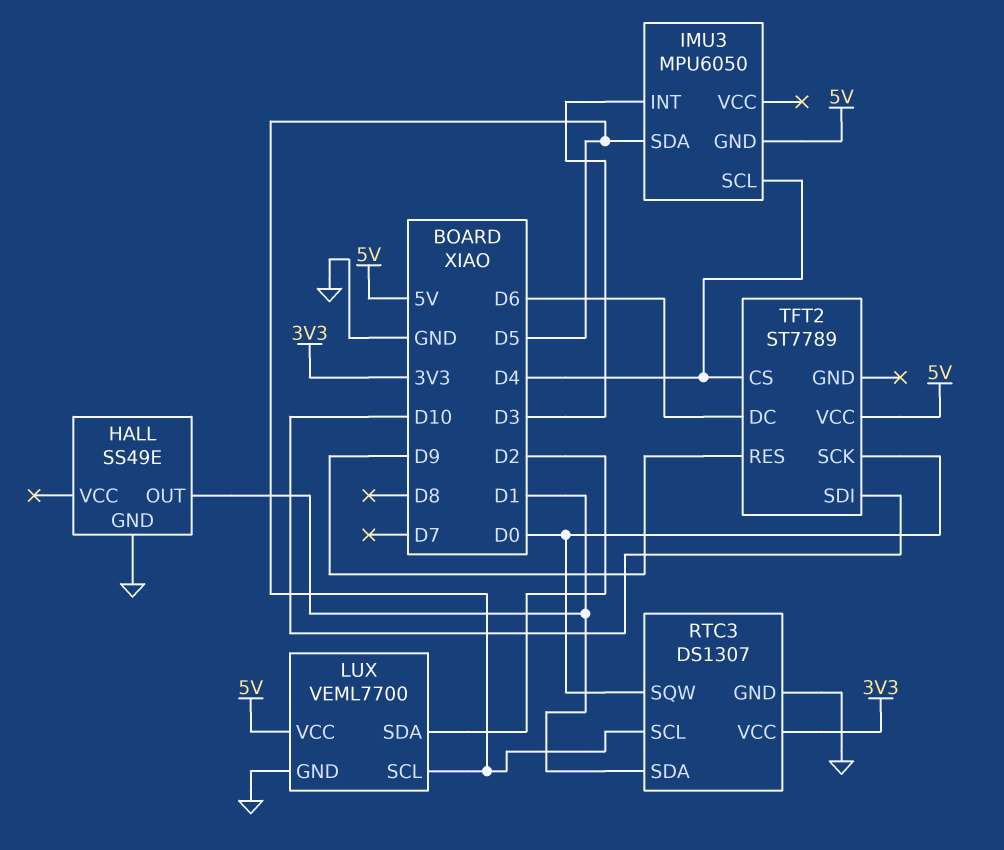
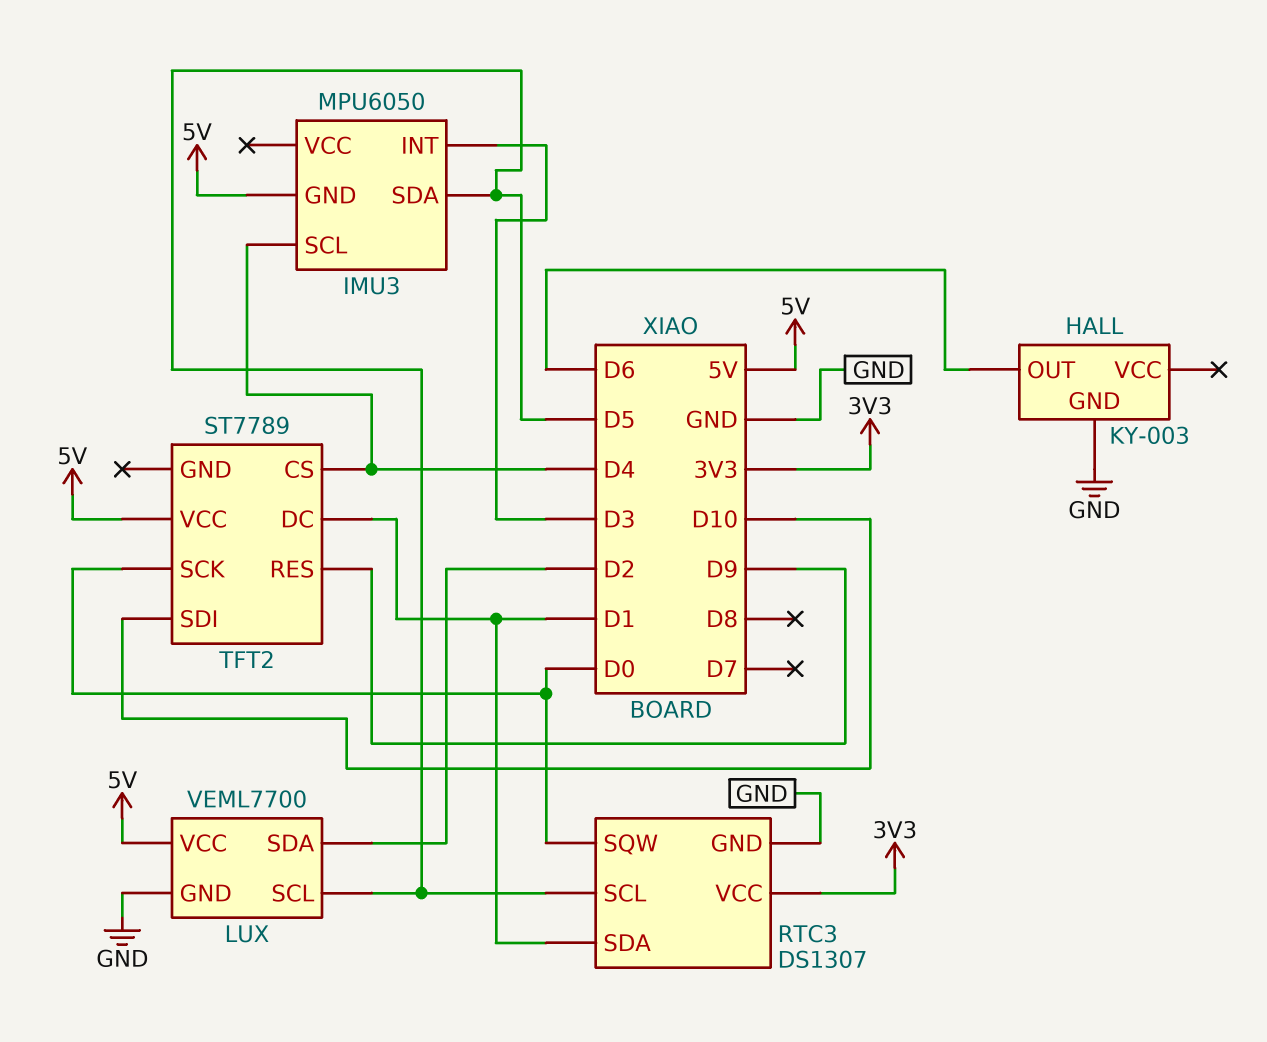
HALL: SS49E -> KY-003
HALL pin OUT: D1 -> D6
TFT2 pin DC: D6 -> D1

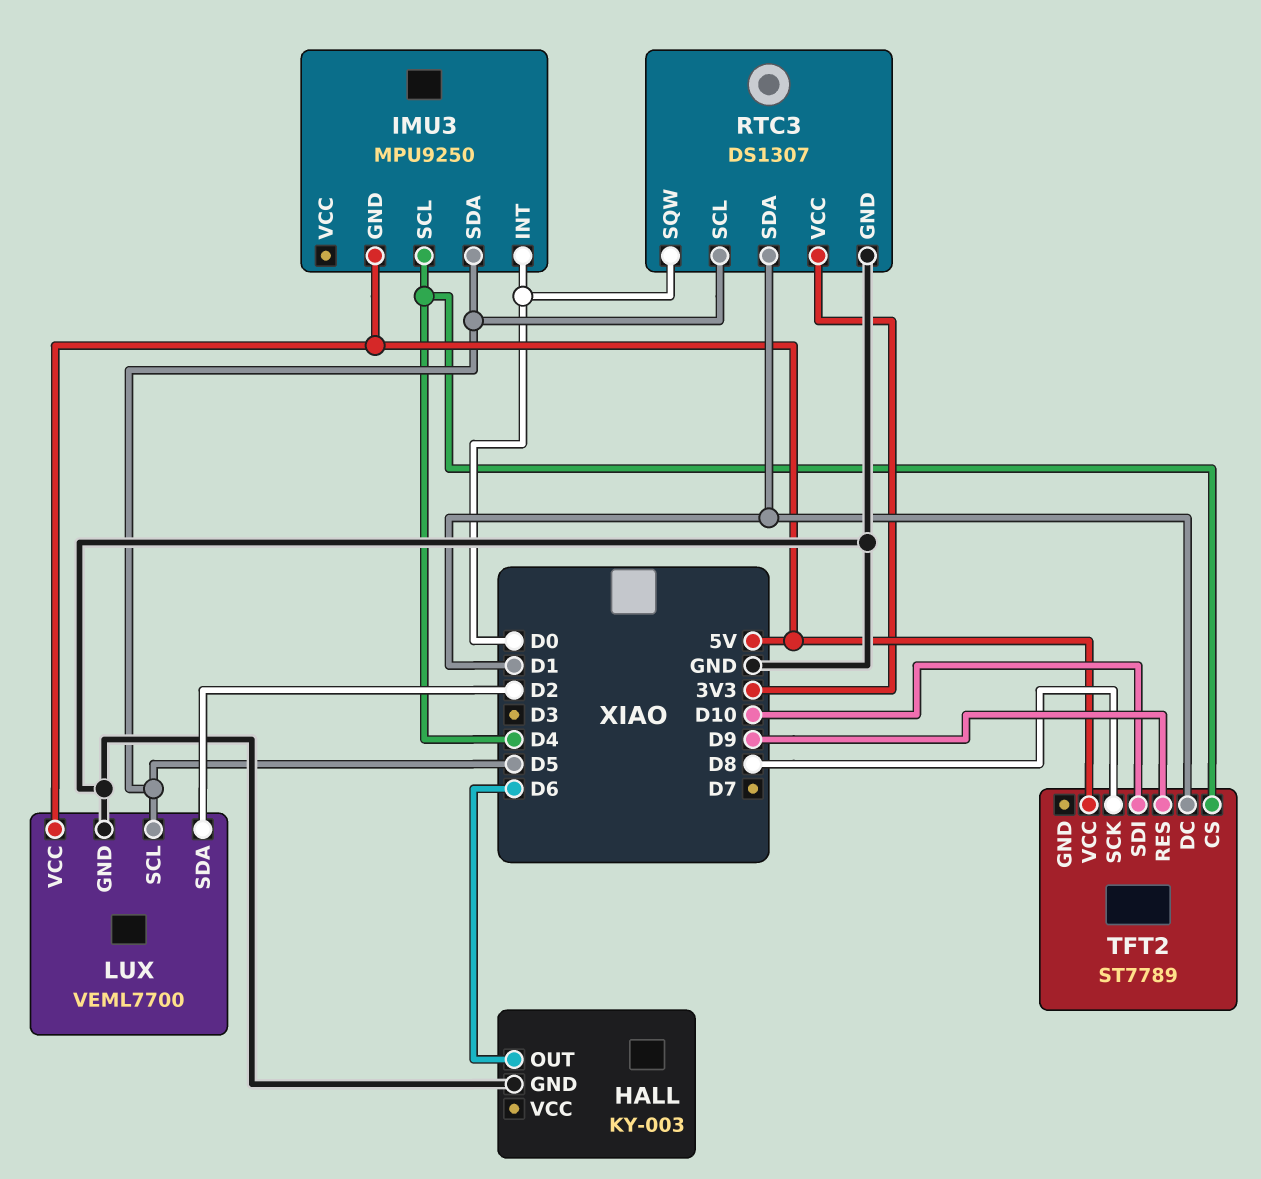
IMU3: MPU6050 -> MPU9250
IMU3 pin INT: D3 -> D0
TFT2 pin SCK: D0 -> D8

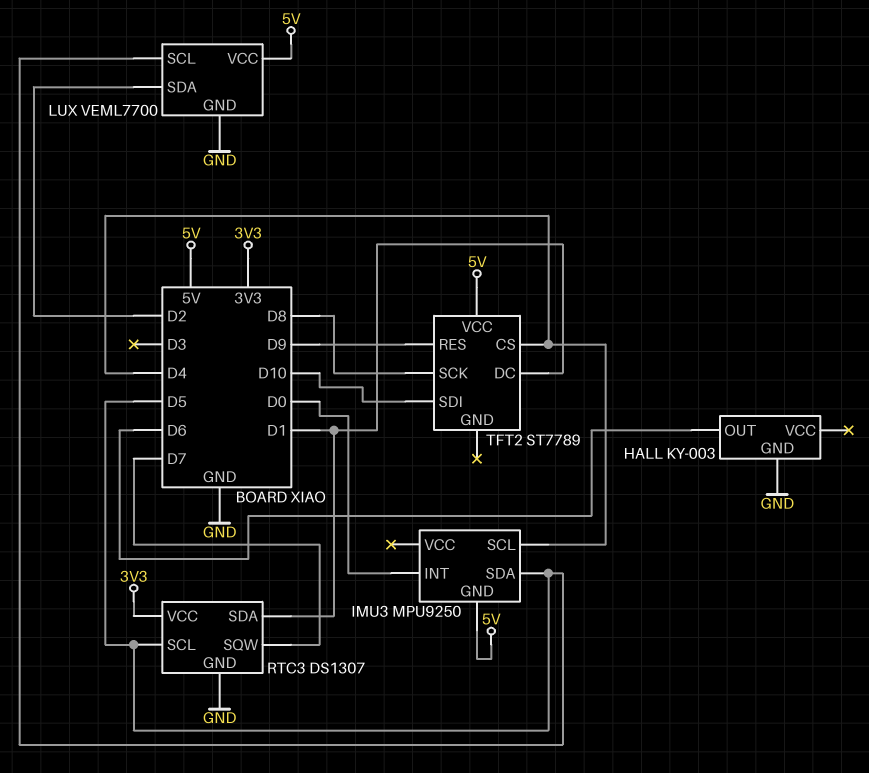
RTC3 pin SQW: D0 -> D7

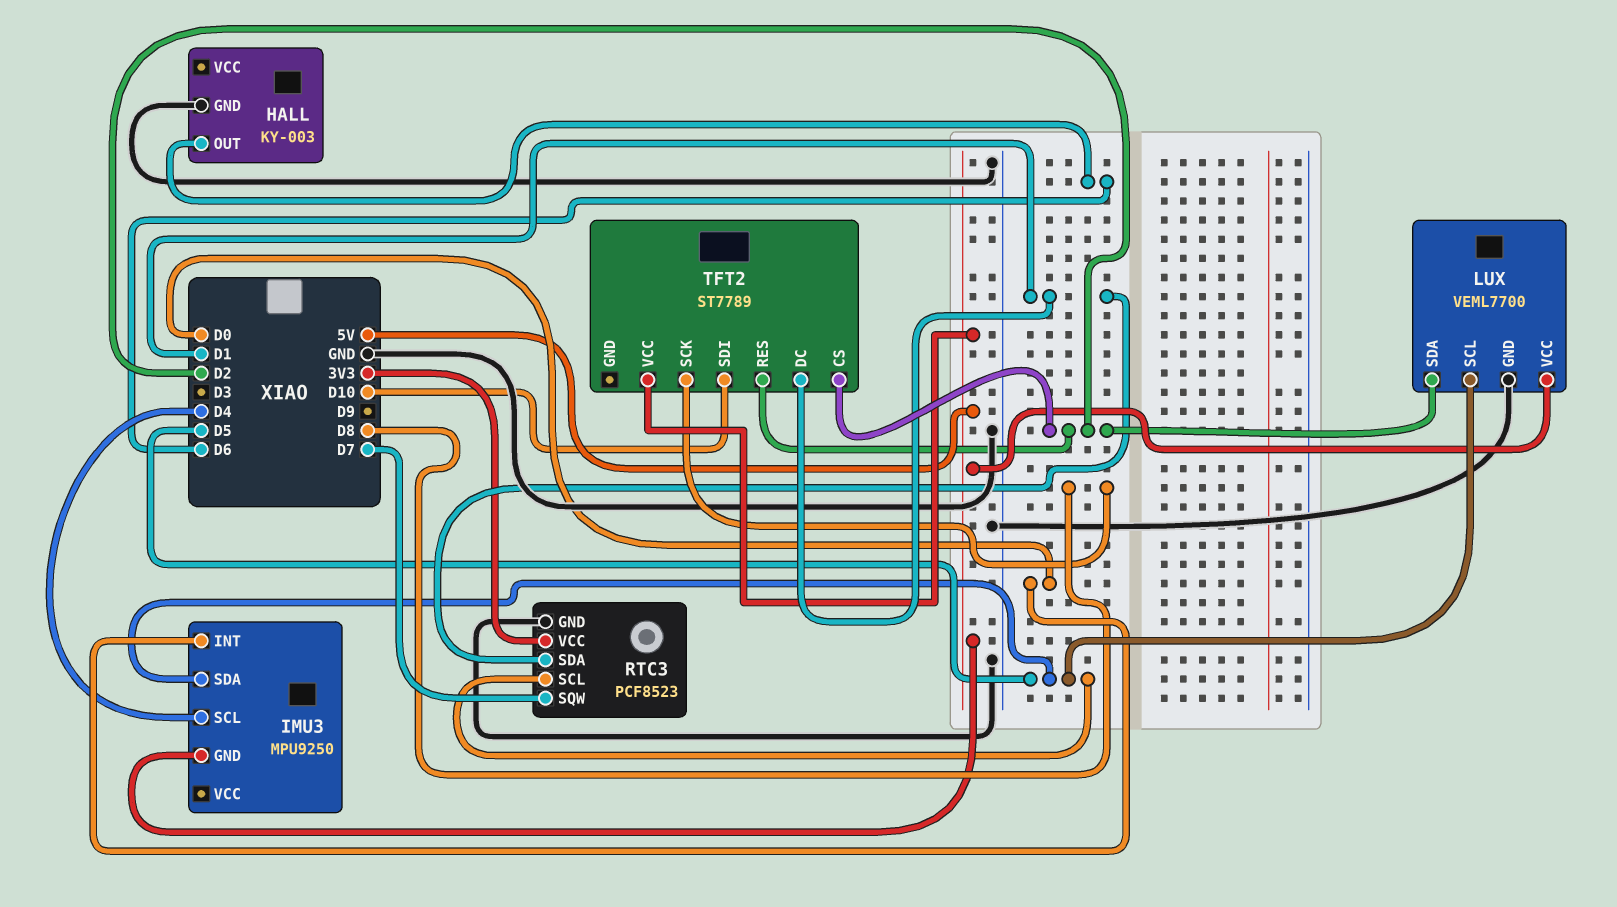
RTC3: DS1307 -> PCF8523
TFT2 pin CS: D4 -> D2
TFT2 pin RES: D9 -> D2

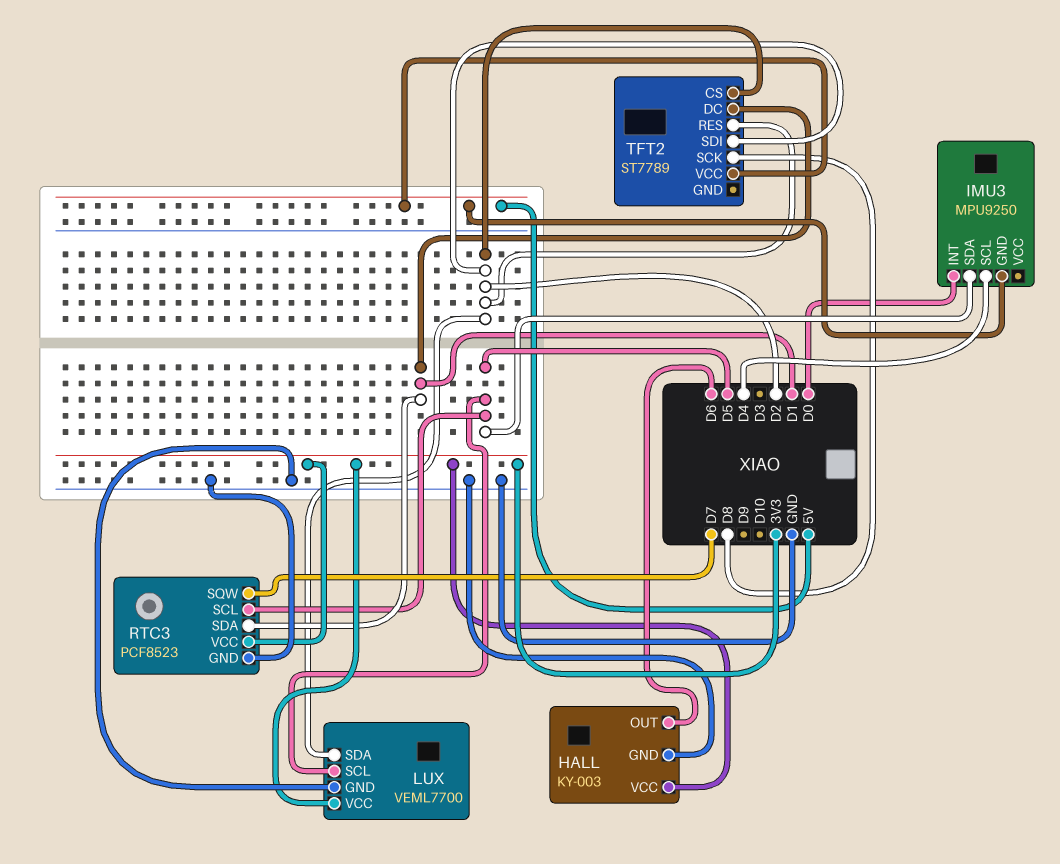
HALL pin VCC: none -> 3V3
LUX pin VCC: 5V -> 3V3
TFT2 pin SDI: D10 -> D2

